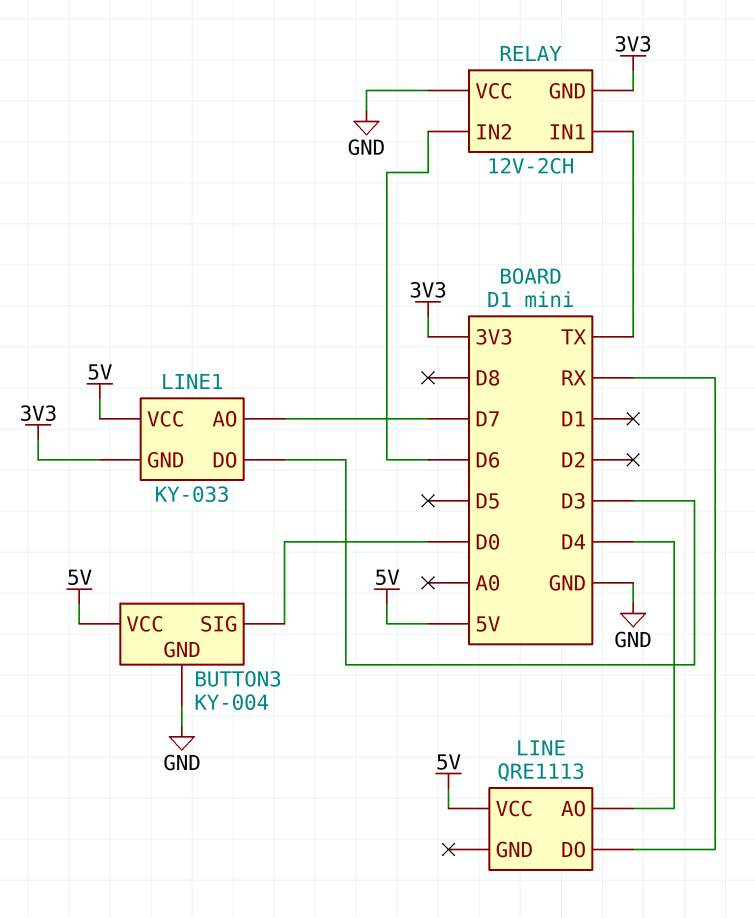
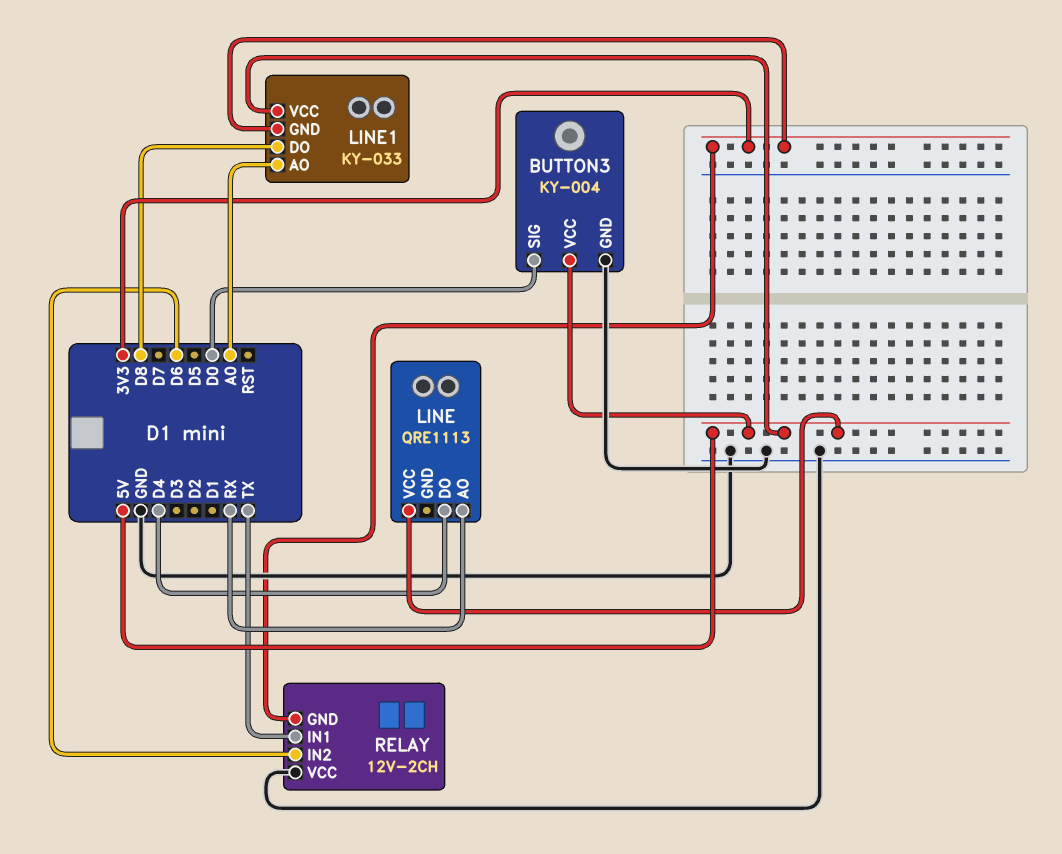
LINE pin AO: D4 -> RX
LINE pin DO: RX -> D4
LINE1 pin AO: D7 -> A0
LINE1 pin DO: D3 -> D8

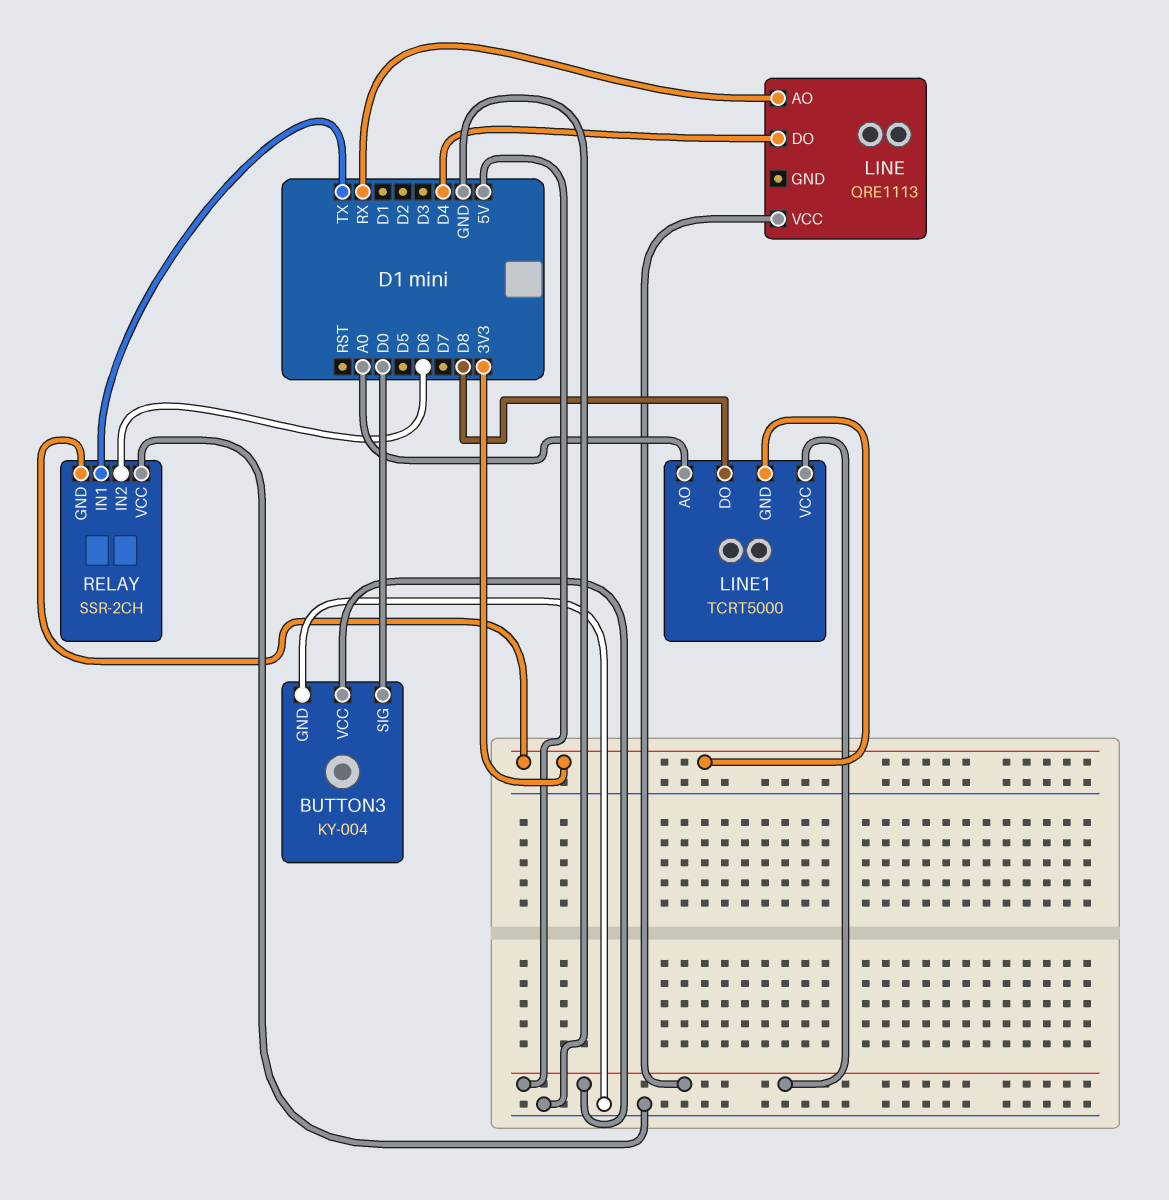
LINE1: KY-033 -> TCRT5000
RELAY: 12V-2CH -> SSR-2CH

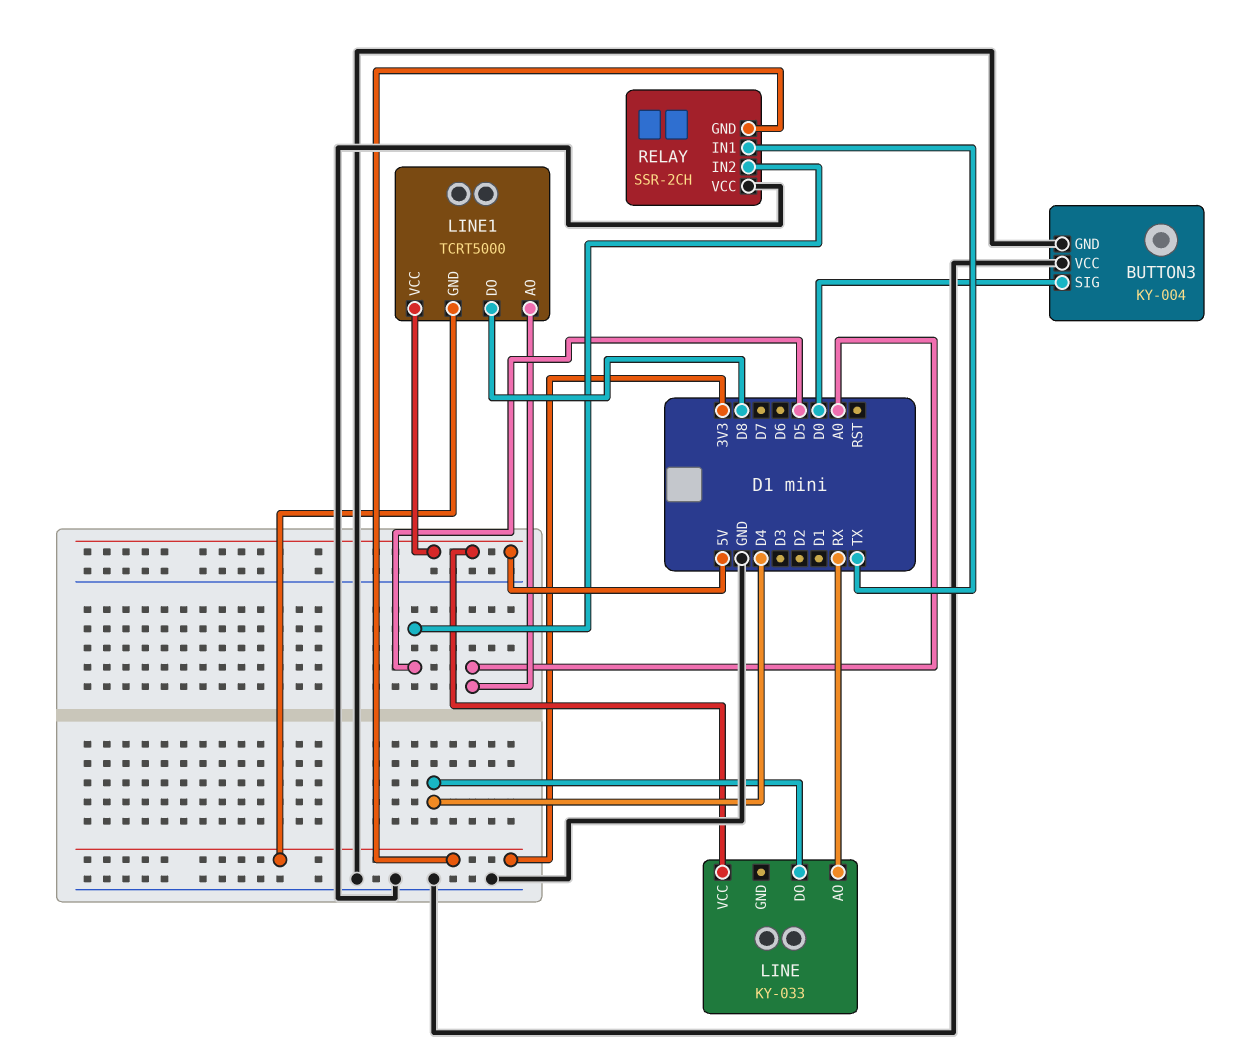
BUTTON3 pin VCC: 5V -> GND
LINE: QRE1113 -> KY-033
RELAY pin IN2: D6 -> D5

